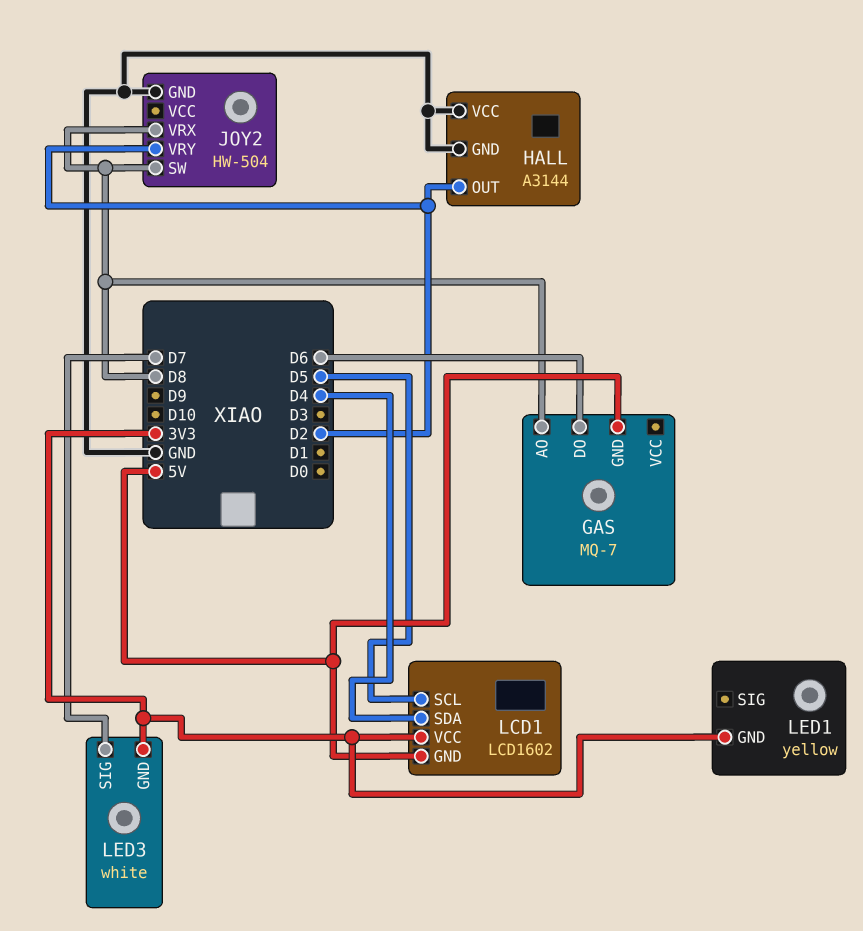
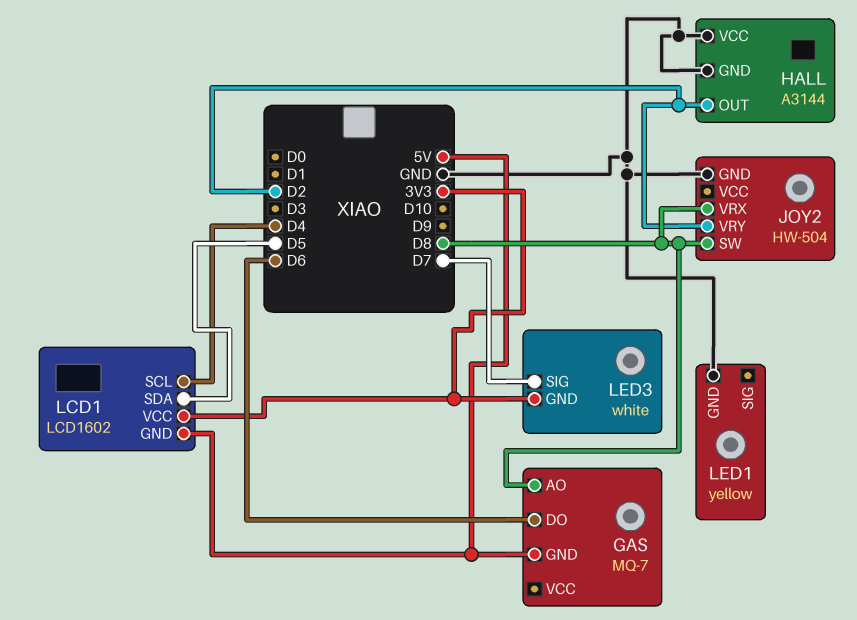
LCD1 pin SCL: D5 -> D4
LCD1 pin SDA: D4 -> D5
LED1 pin GND: 3V3 -> GND

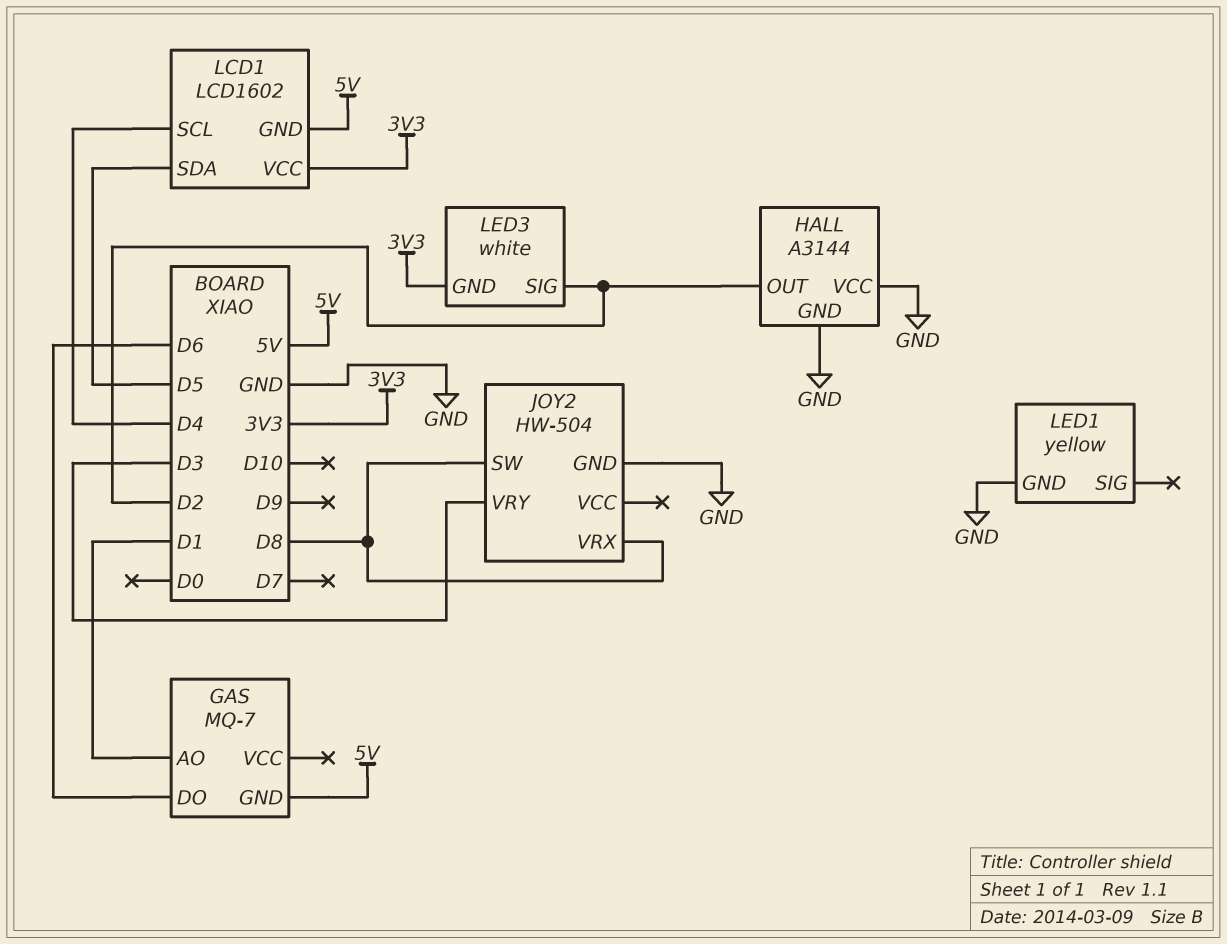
GAS pin AO: D8 -> D1
JOY2 pin VRY: D2 -> D3
LED3 pin SIG: D7 -> D2

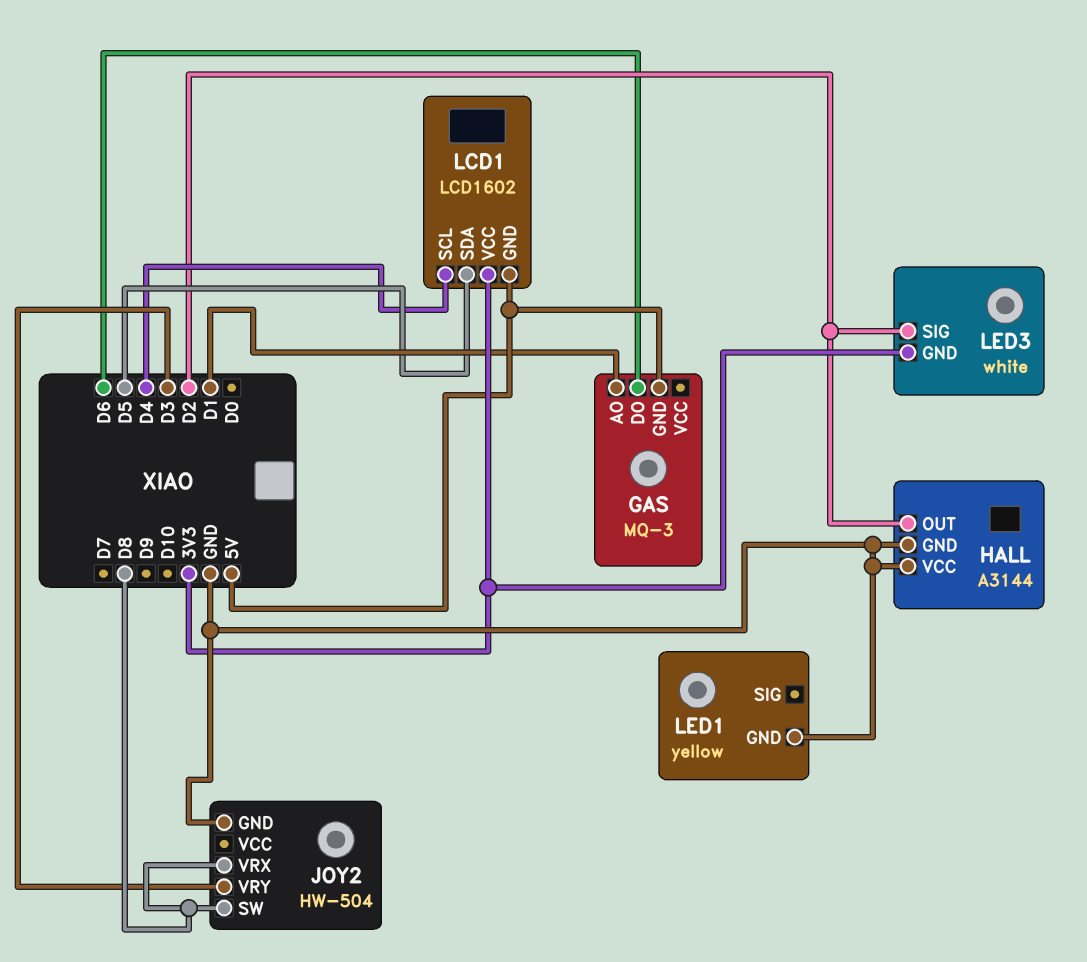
GAS: MQ-7 -> MQ-3

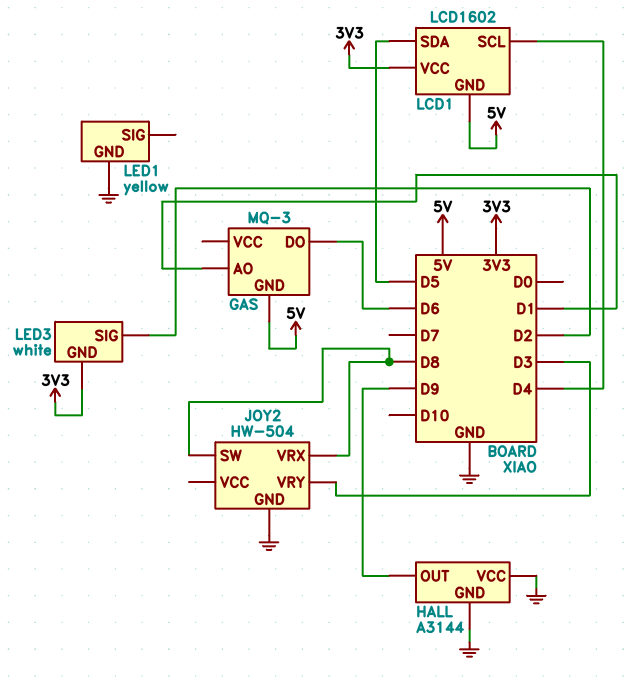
HALL pin OUT: D2 -> D9

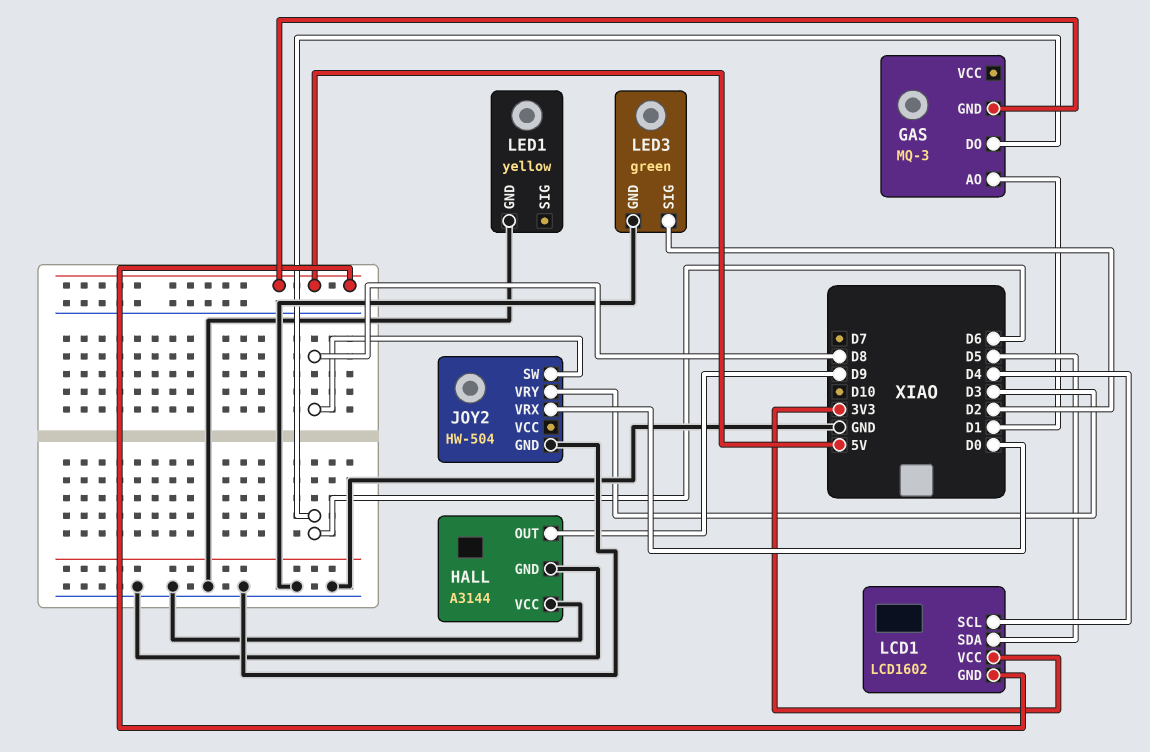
JOY2 pin VRX: D8 -> D0
LED3: white -> green
LED3 pin GND: 3V3 -> GND

